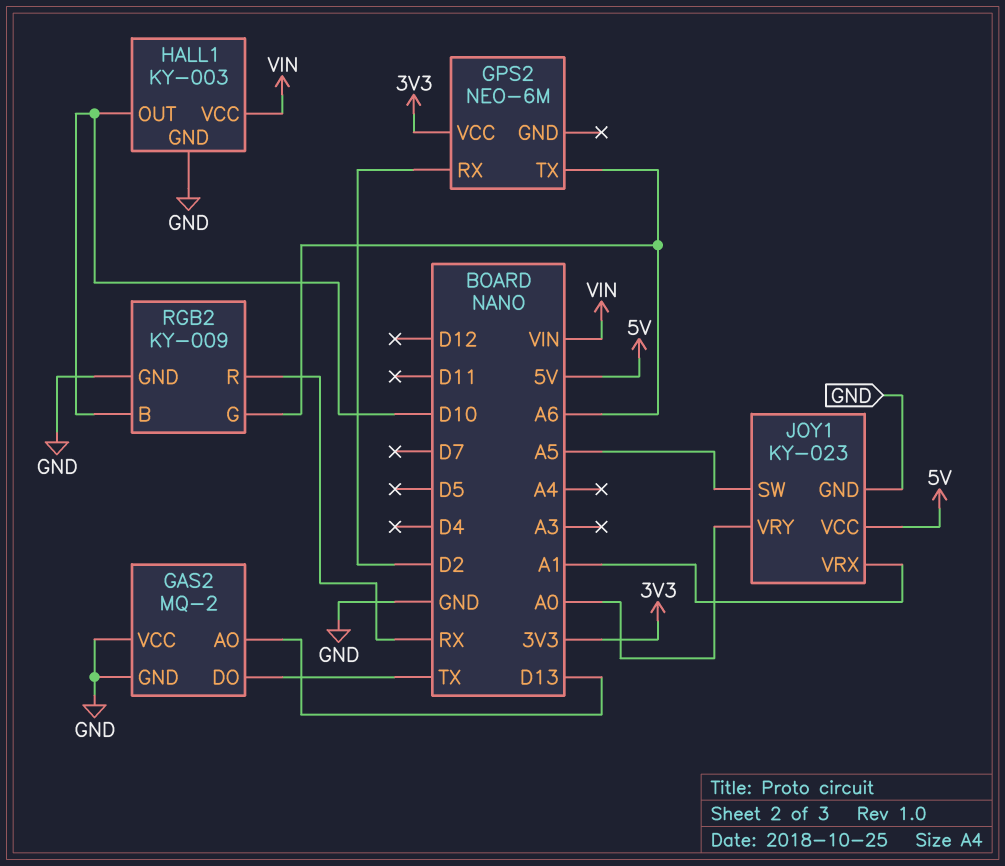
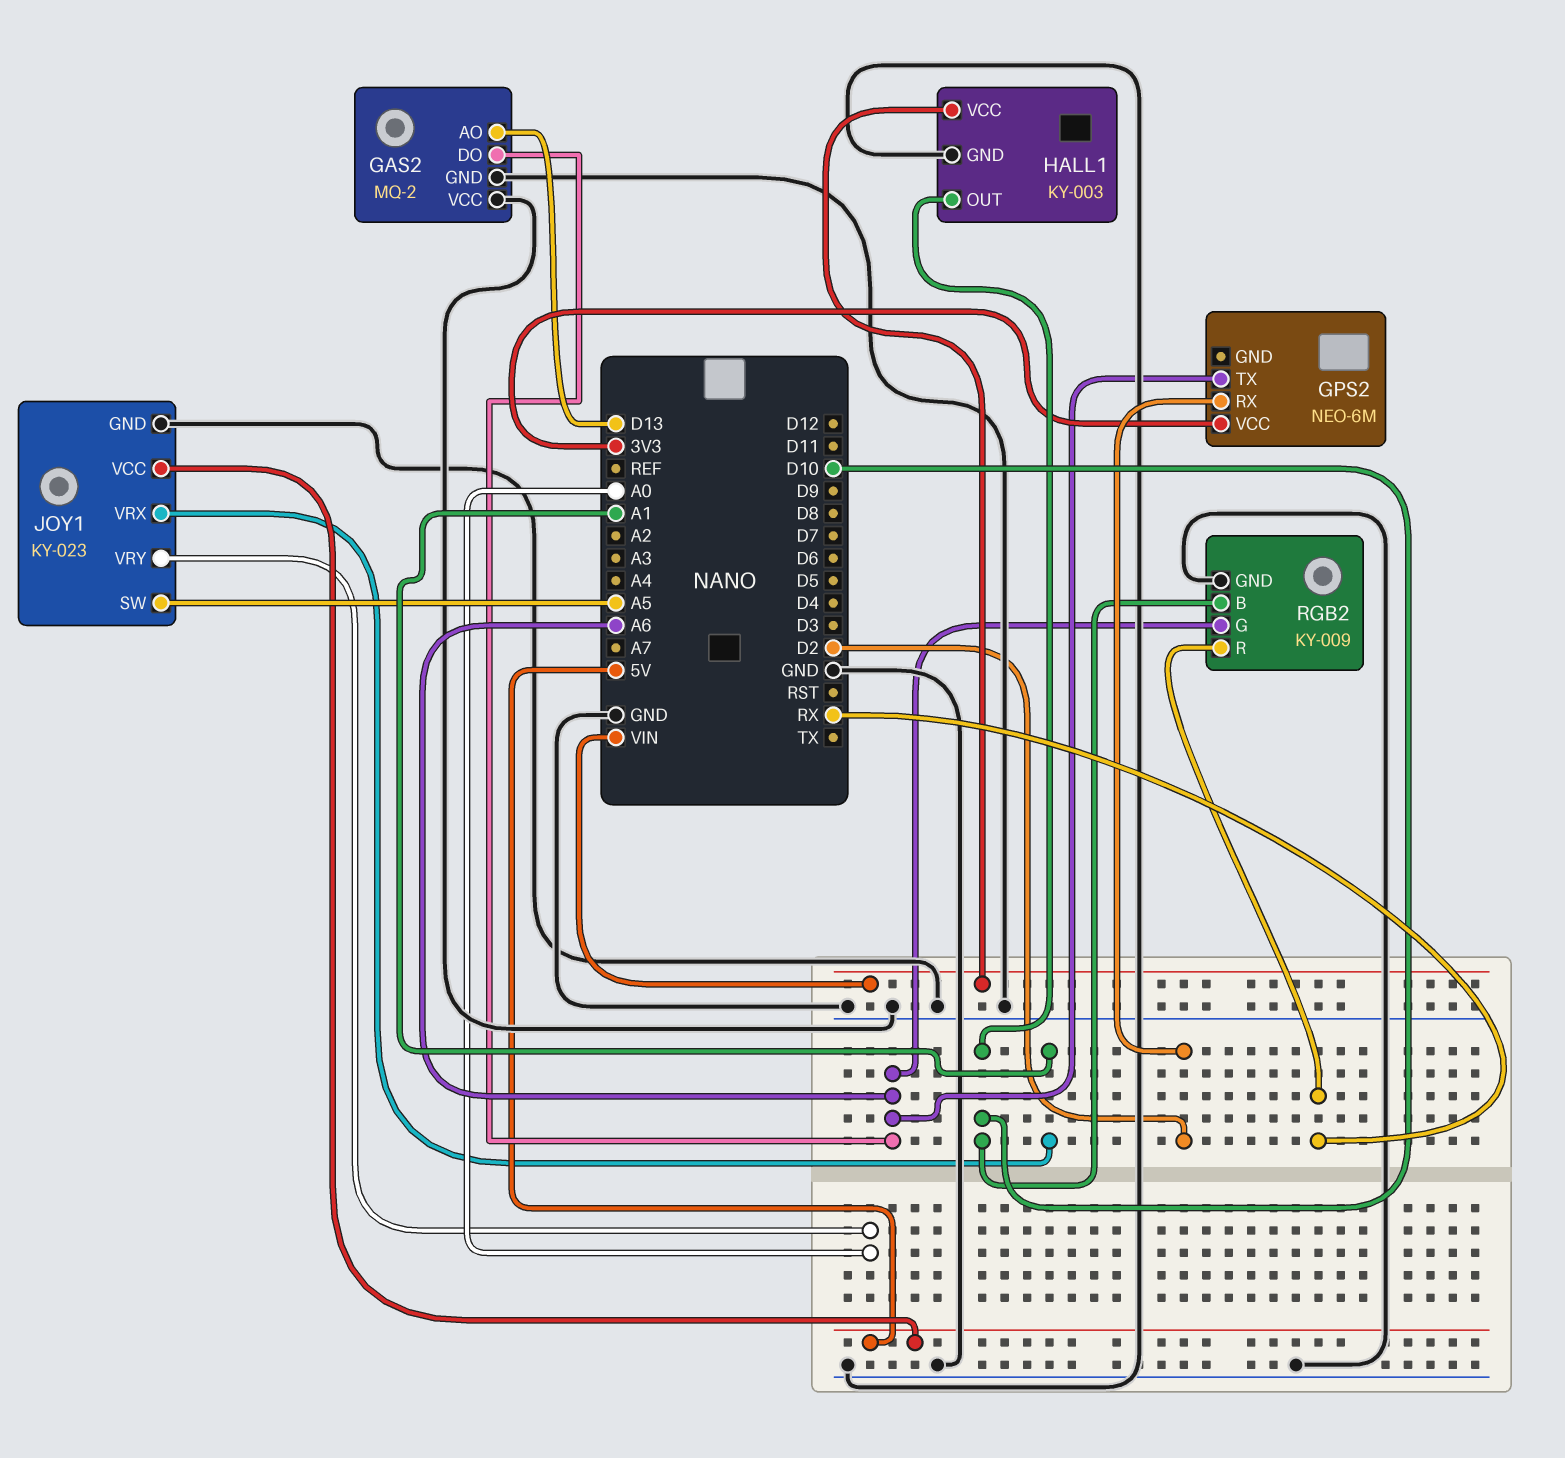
GAS2 pin DO: TX -> A6

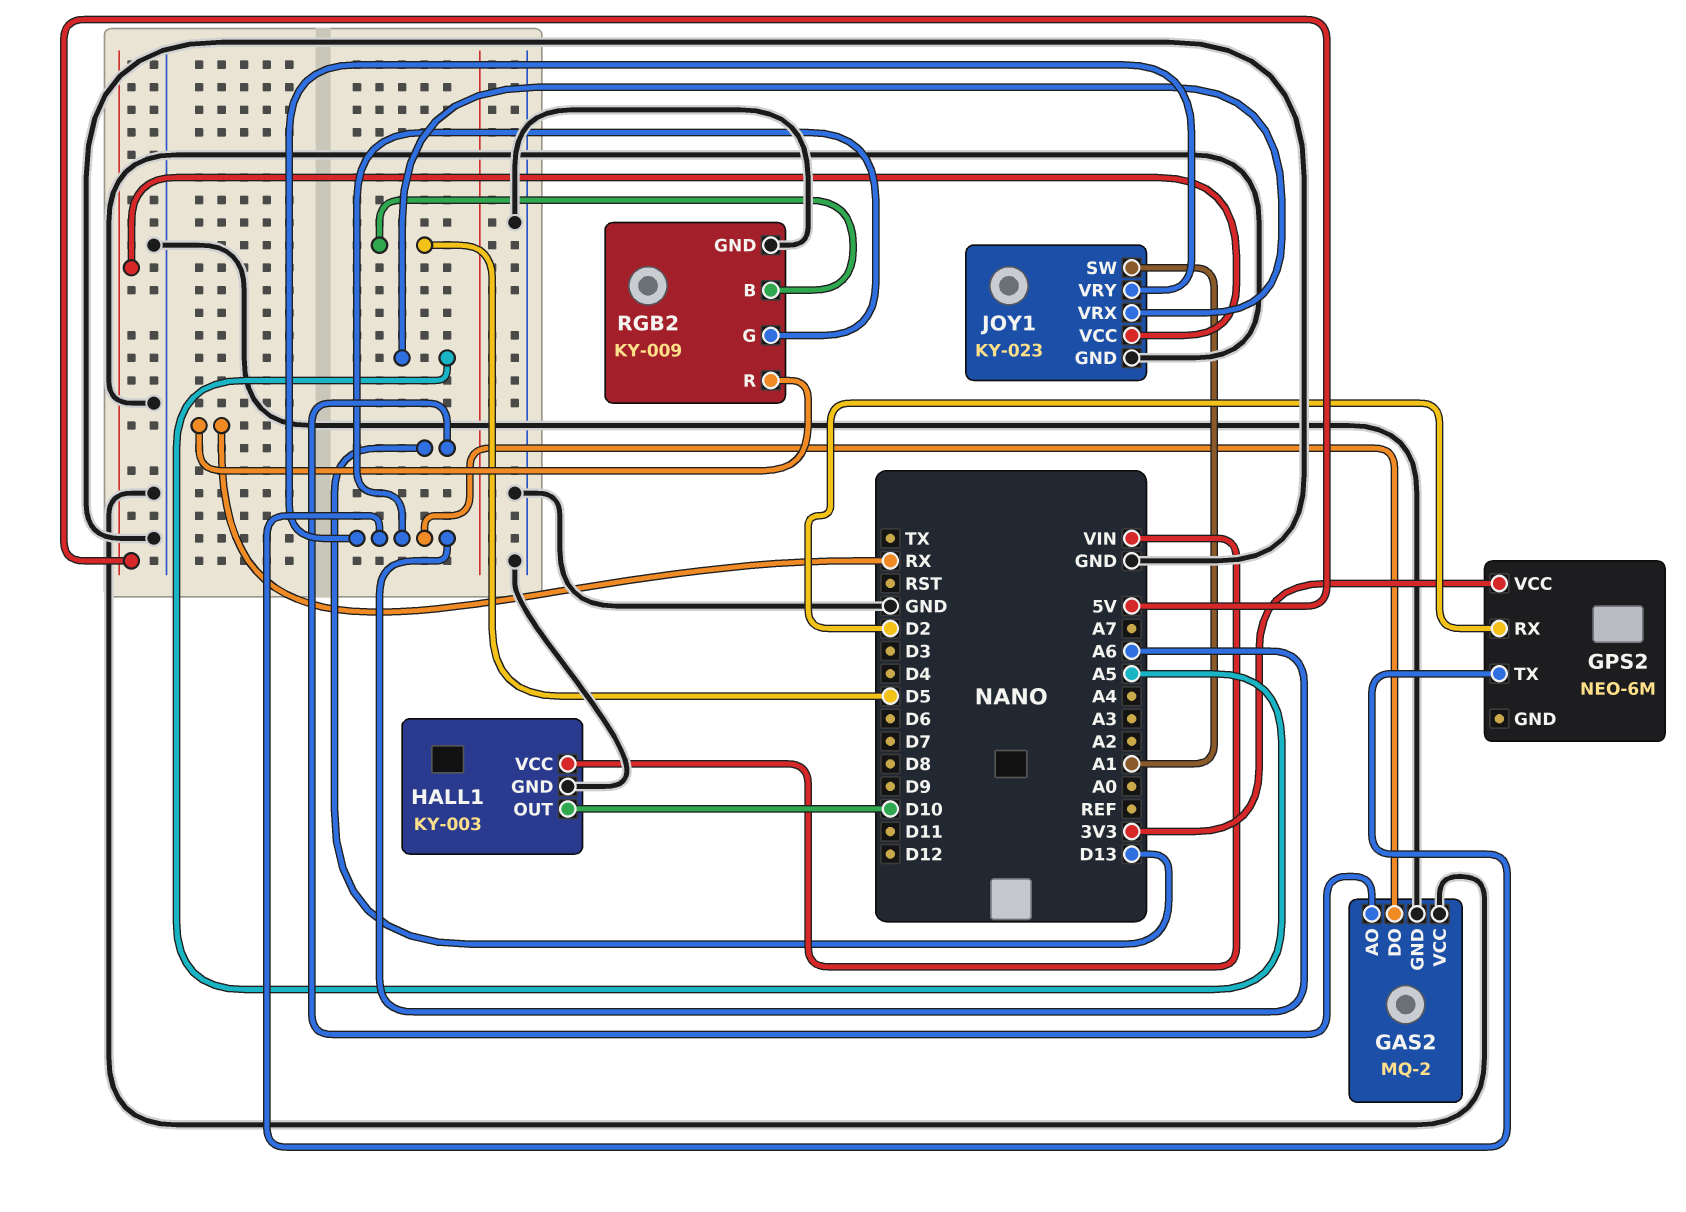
JOY1 pin SW: A5 -> A1
JOY1 pin VRX: A1 -> A5
JOY1 pin VRY: A0 -> A6
RGB2 pin B: D10 -> D5

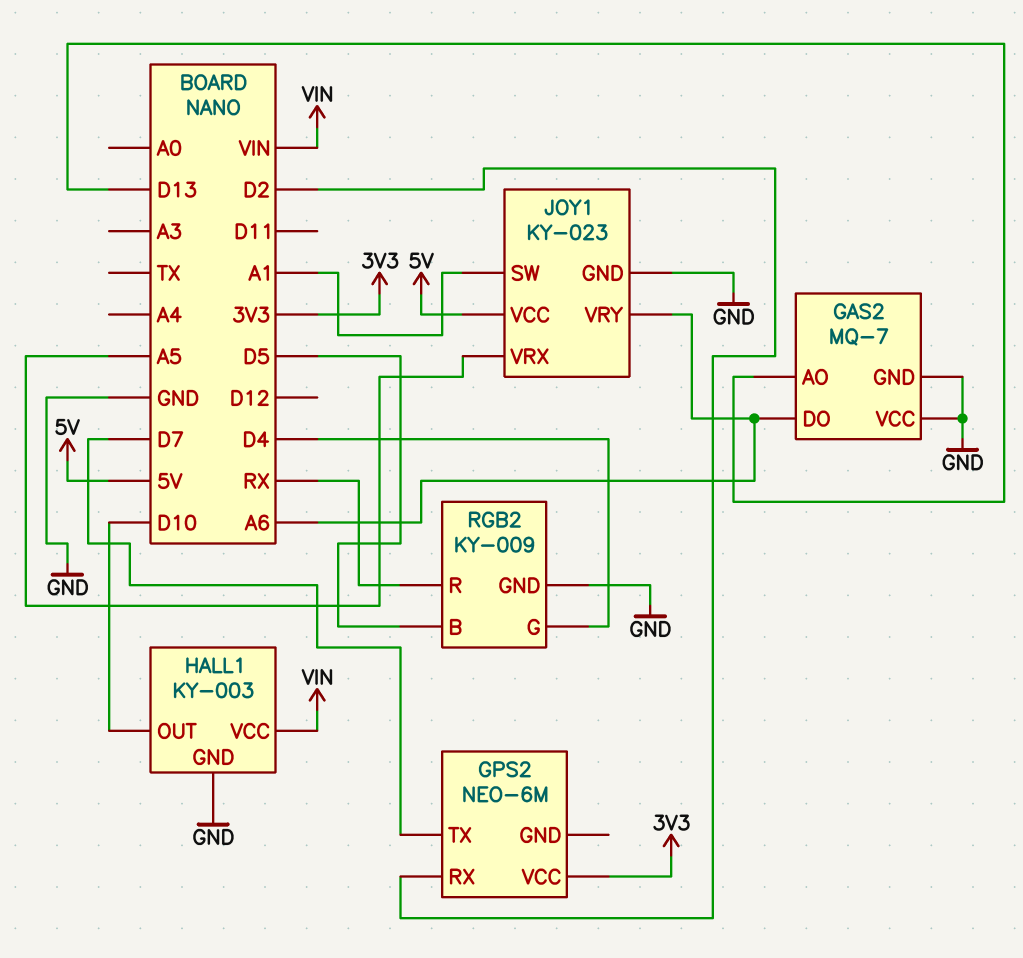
GAS2: MQ-2 -> MQ-7
GPS2 pin TX: A6 -> D7
RGB2 pin G: A6 -> D4

